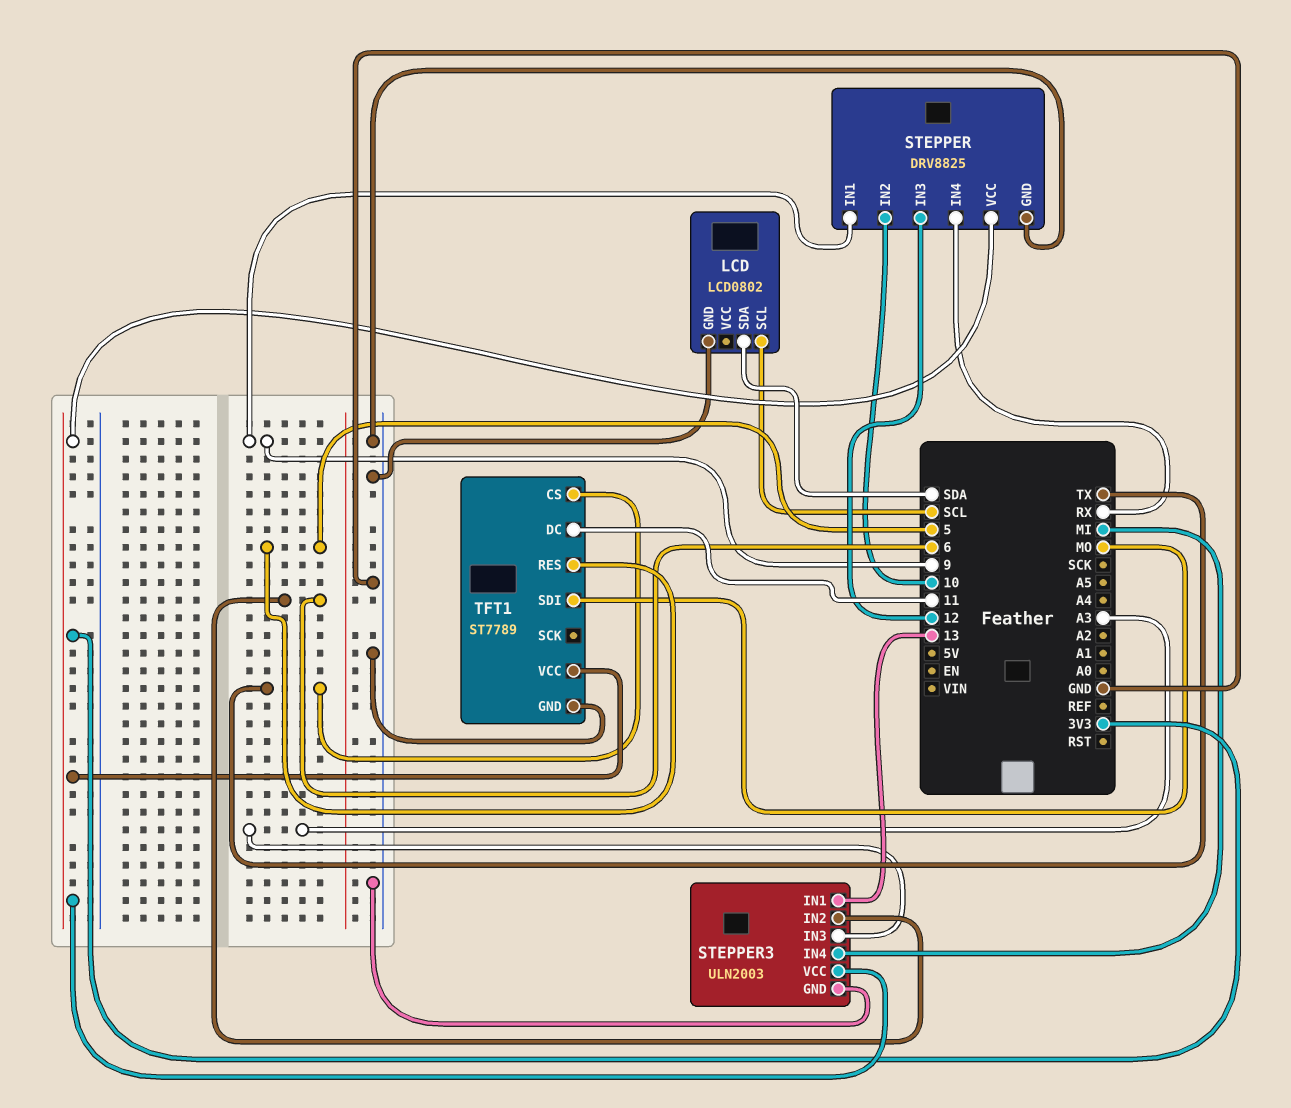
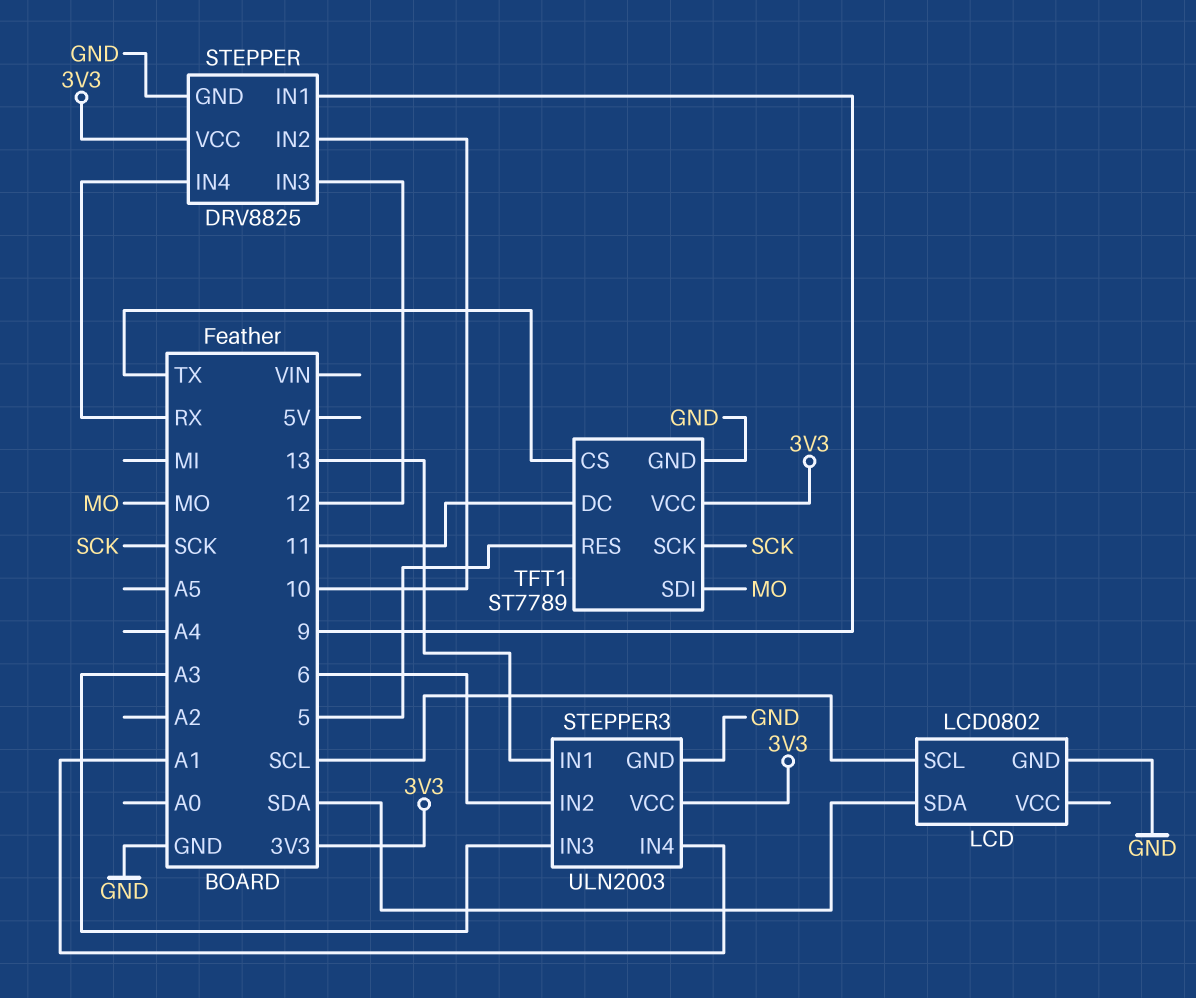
STEPPER3 pin IN4: MI -> A1
TFT1 pin SCK: none -> SCK

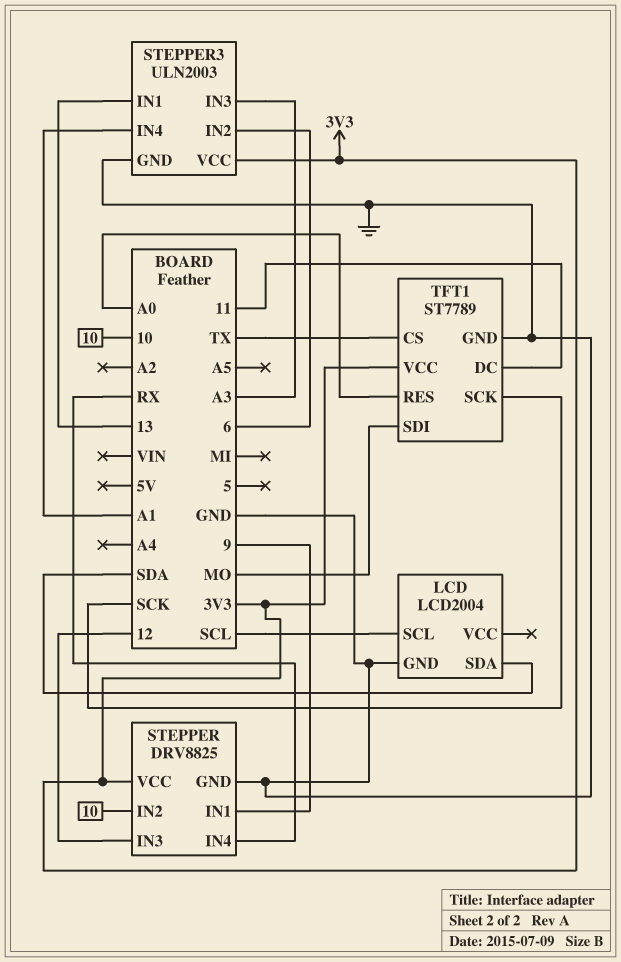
LCD: LCD0802 -> LCD2004
TFT1 pin RES: 5 -> A0

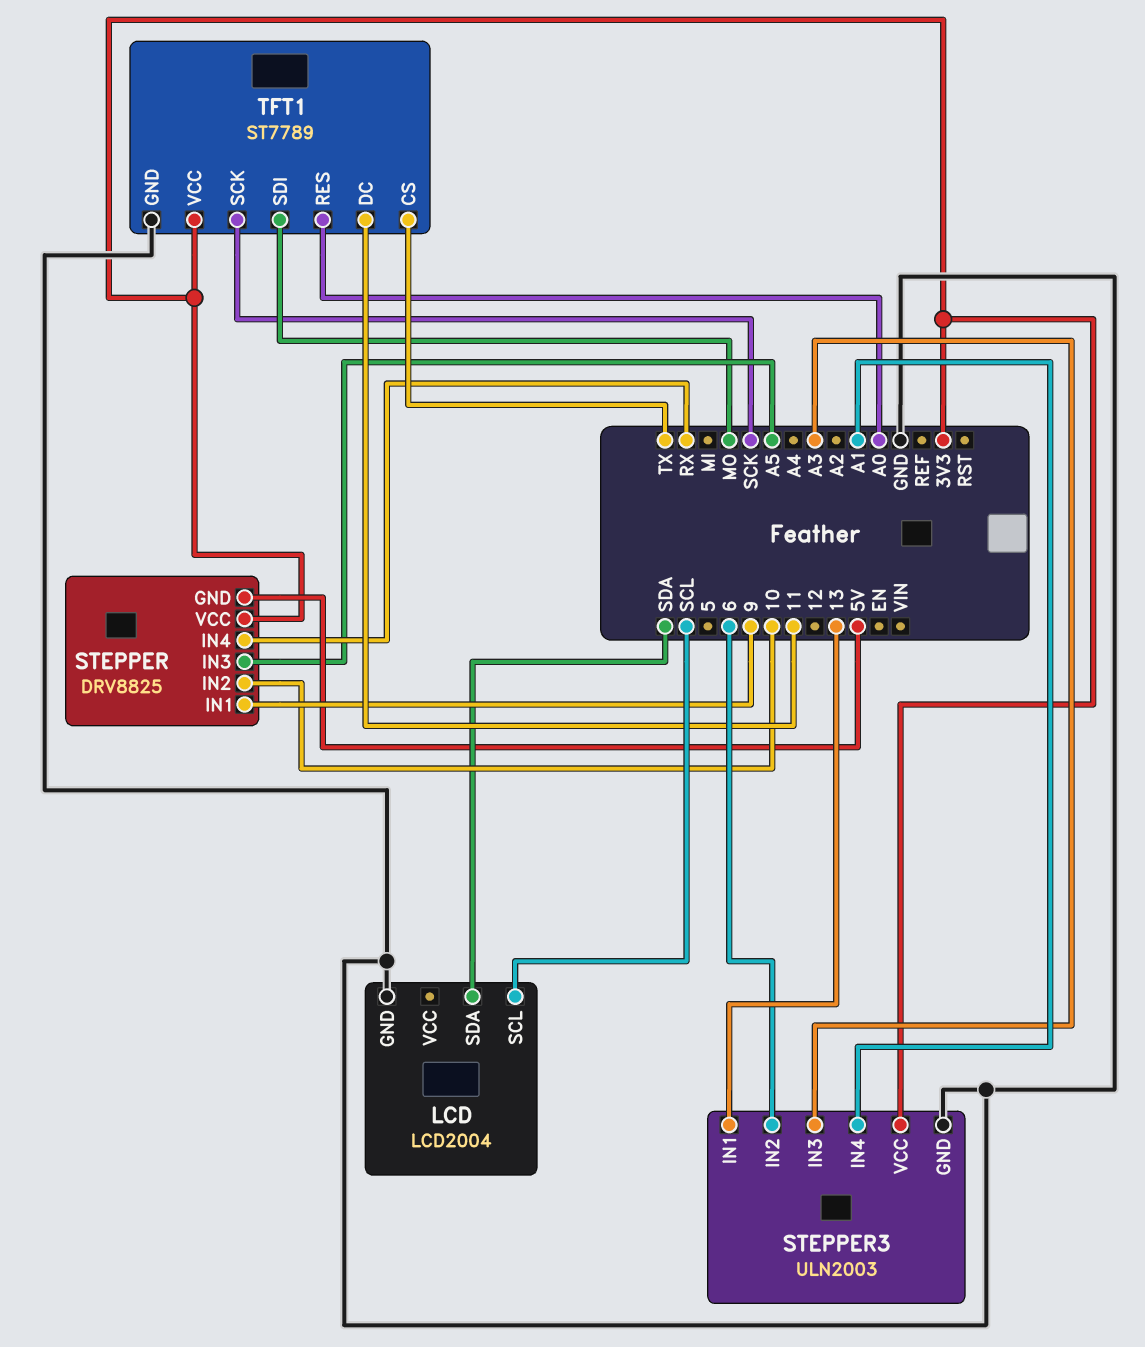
STEPPER pin GND: GND -> 5V
STEPPER pin IN3: 12 -> A5

